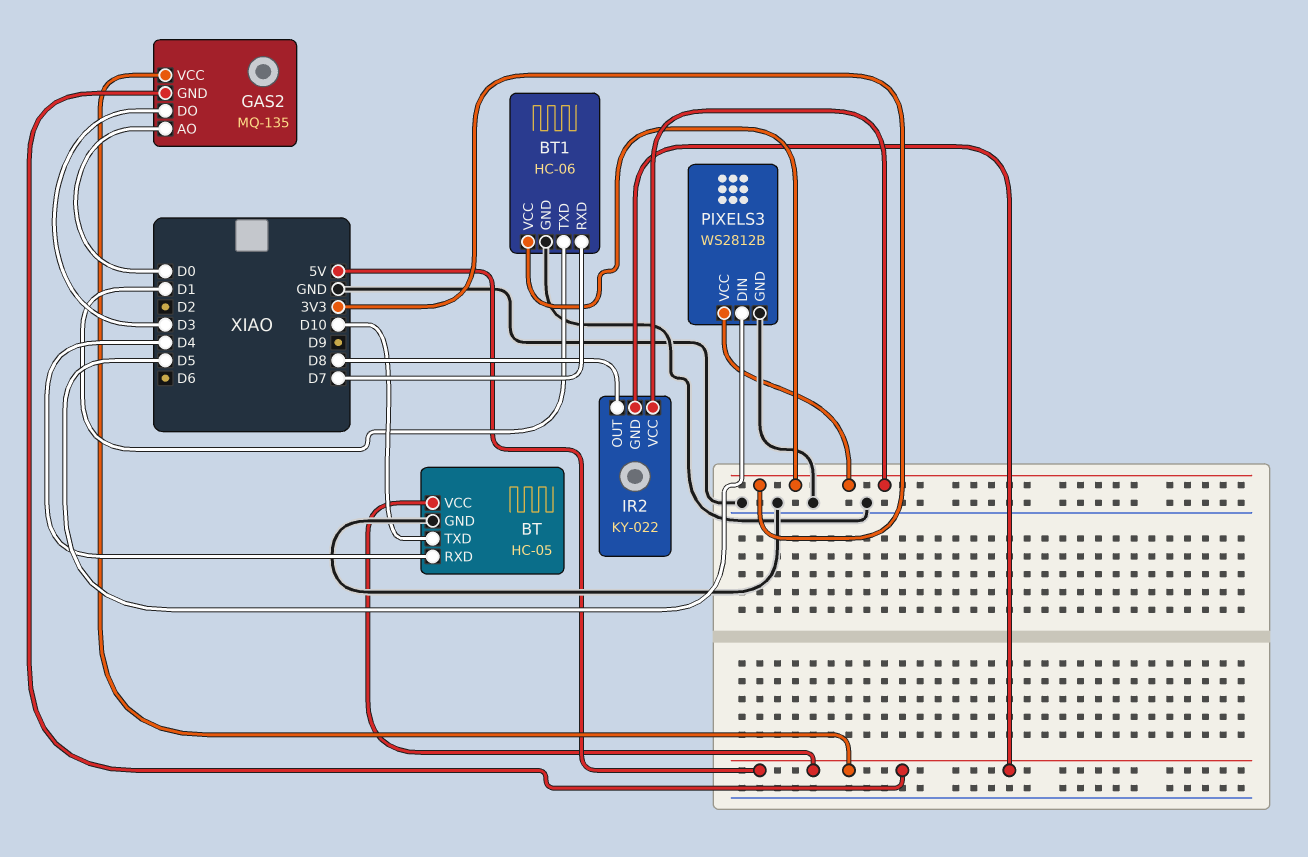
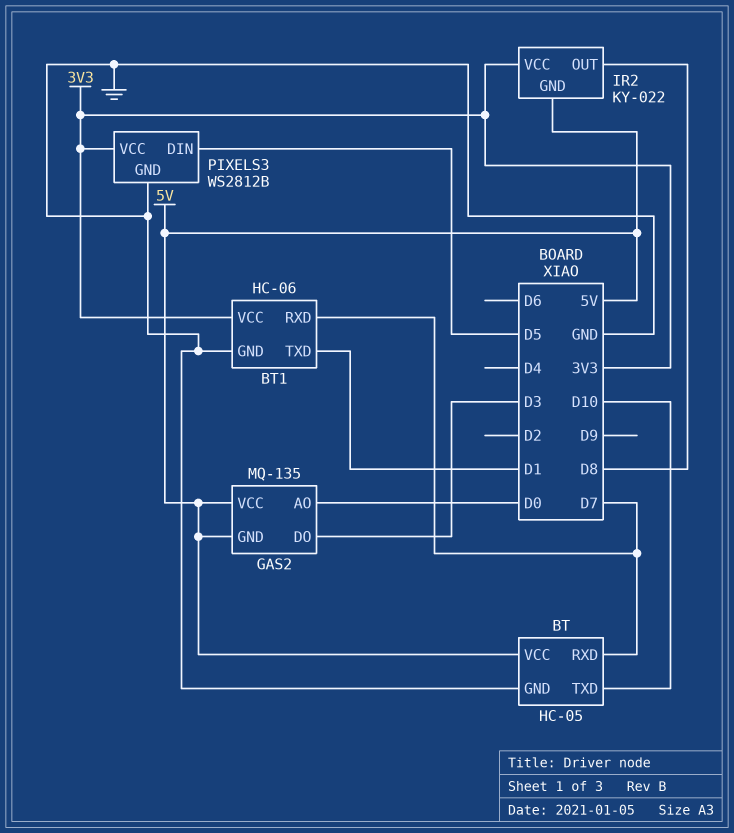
BT pin RXD: D4 -> D7

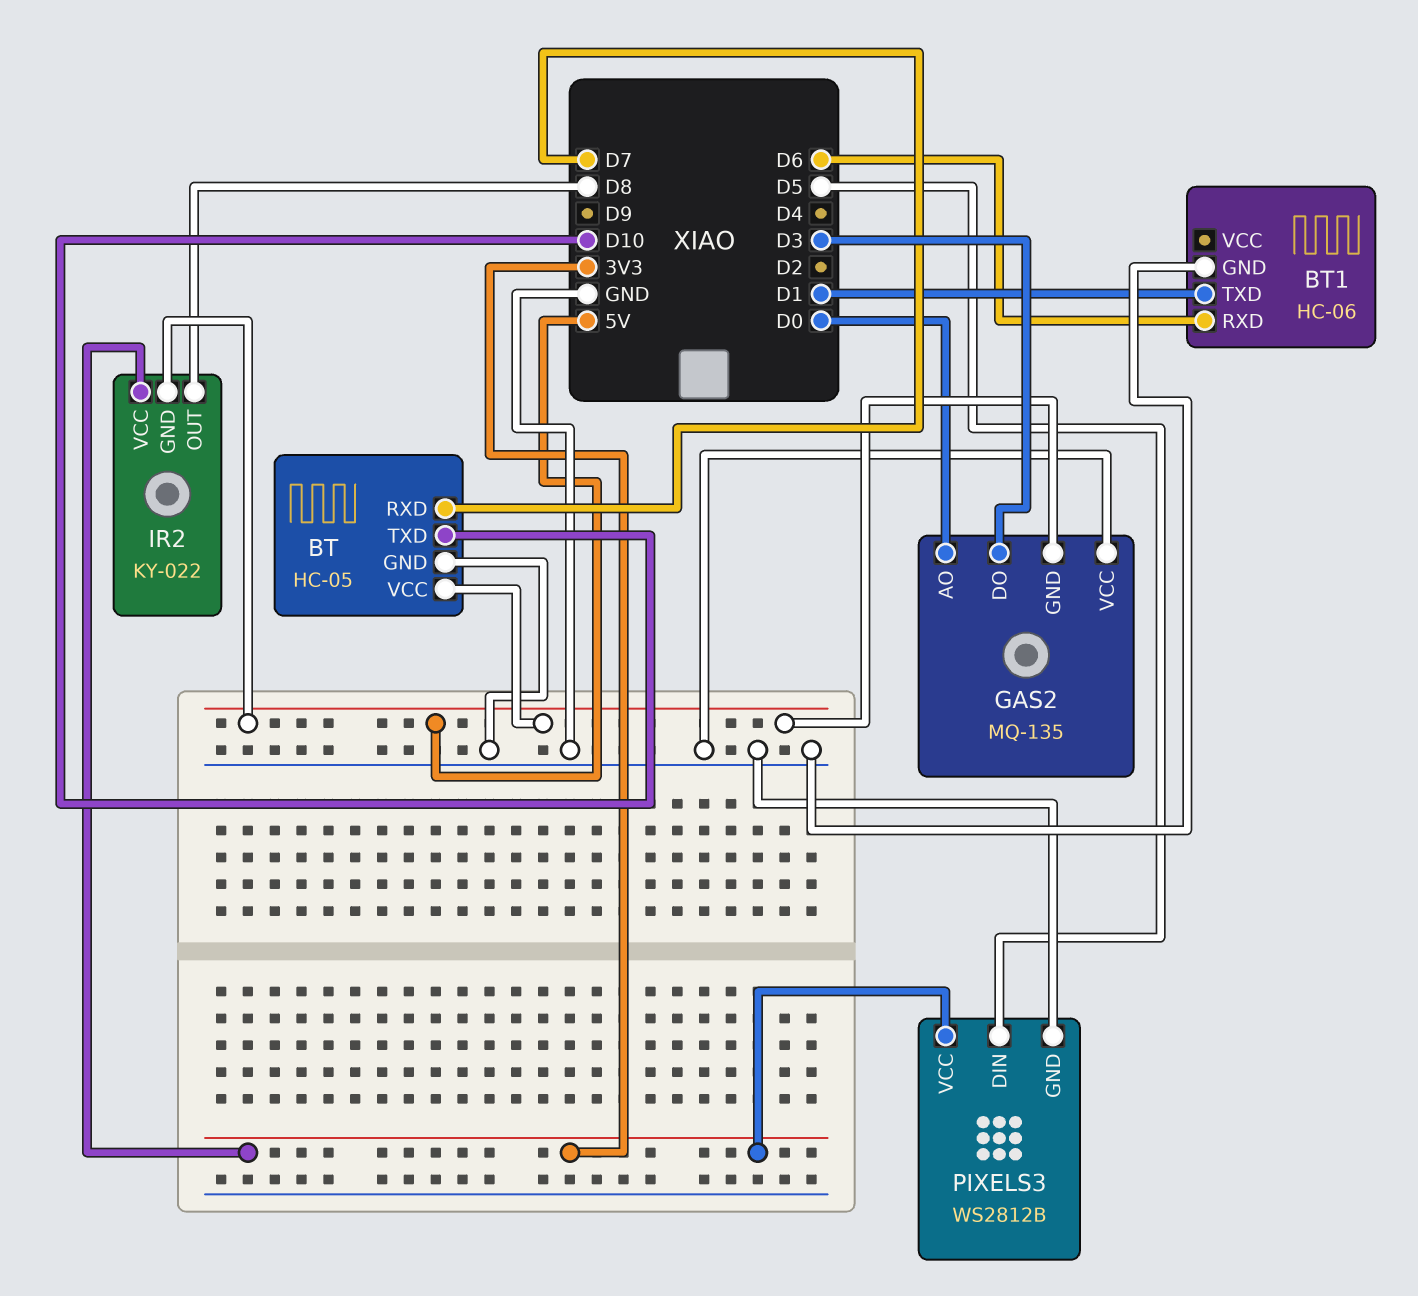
BT1 pin RXD: D7 -> D6
BT1 pin VCC: 3V3 -> none
GAS2 pin VCC: 5V -> GND

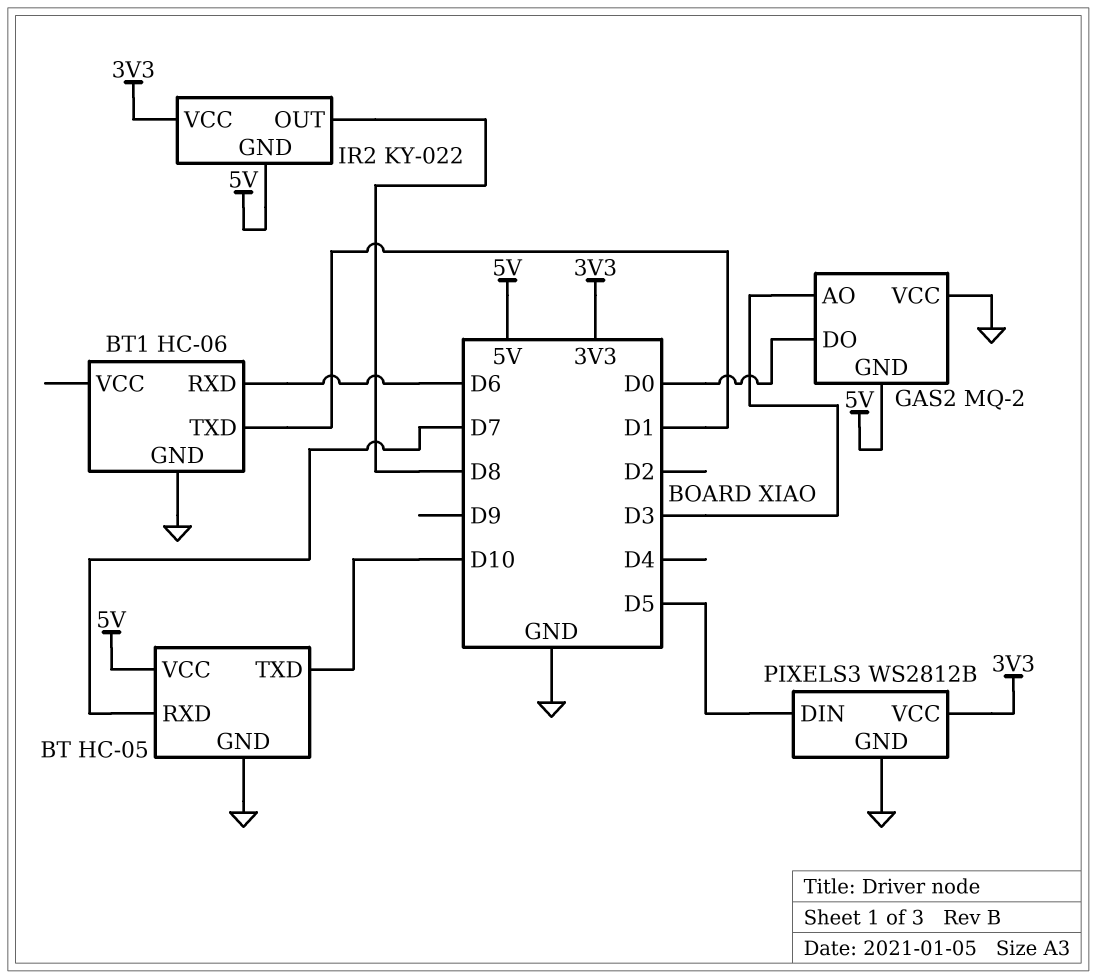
GAS2: MQ-135 -> MQ-2
GAS2 pin AO: D0 -> D3
GAS2 pin DO: D3 -> D0

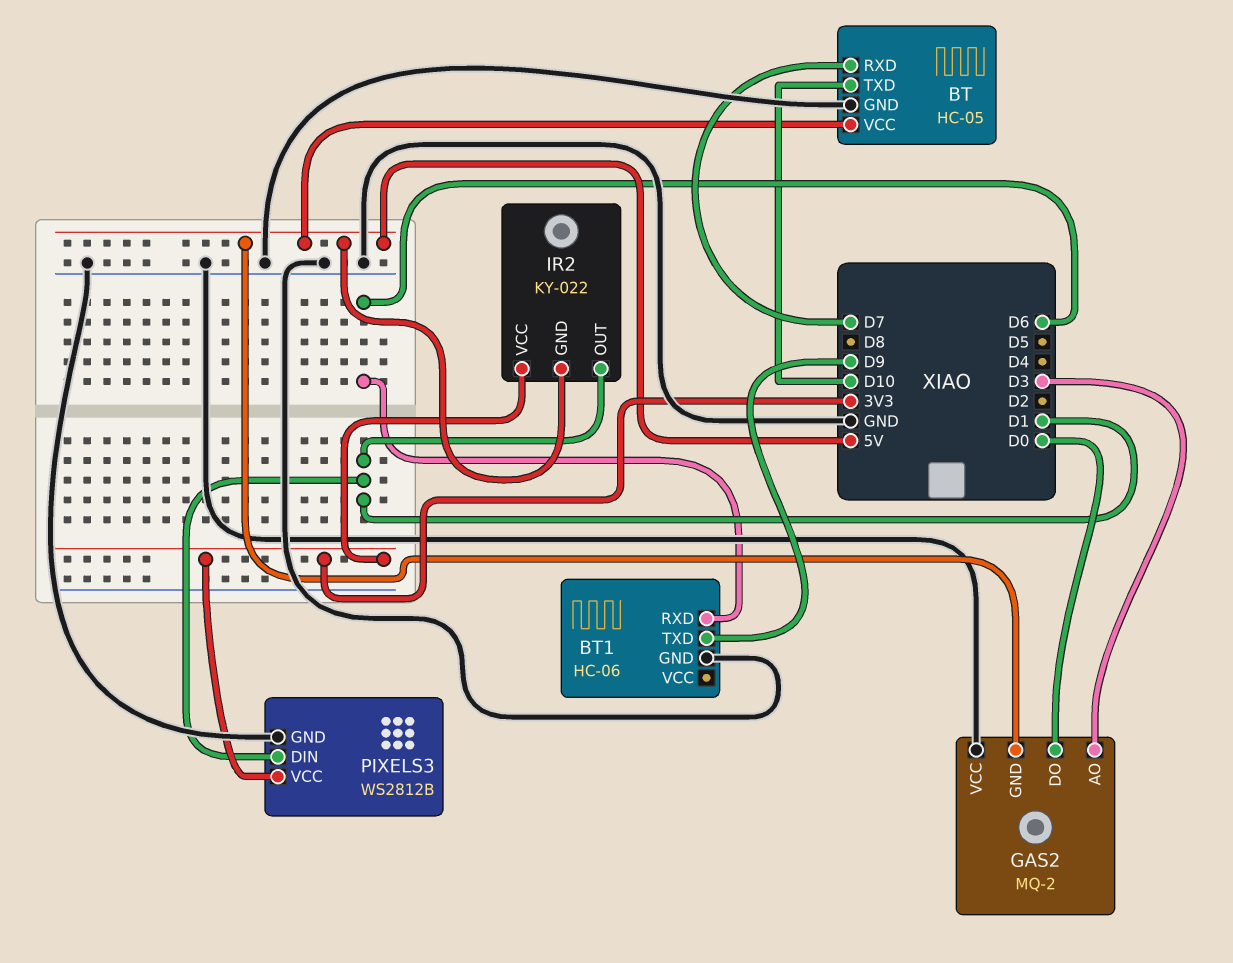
BT1 pin TXD: D1 -> D9
IR2 pin OUT: D8 -> D1
PIXELS3 pin DIN: D5 -> D1

